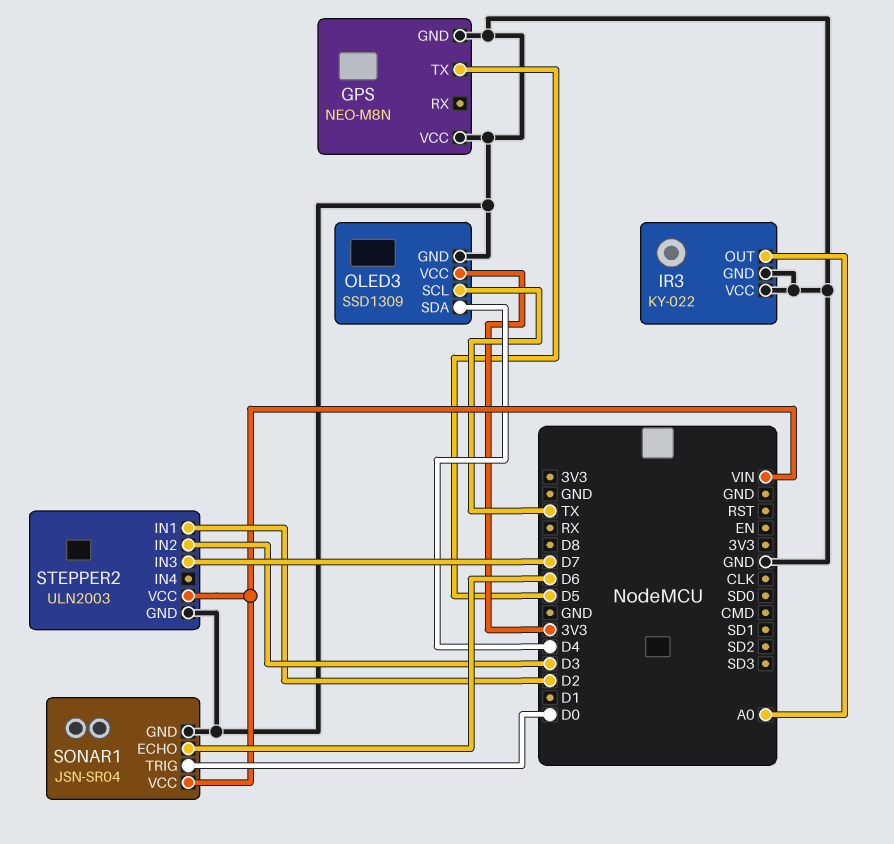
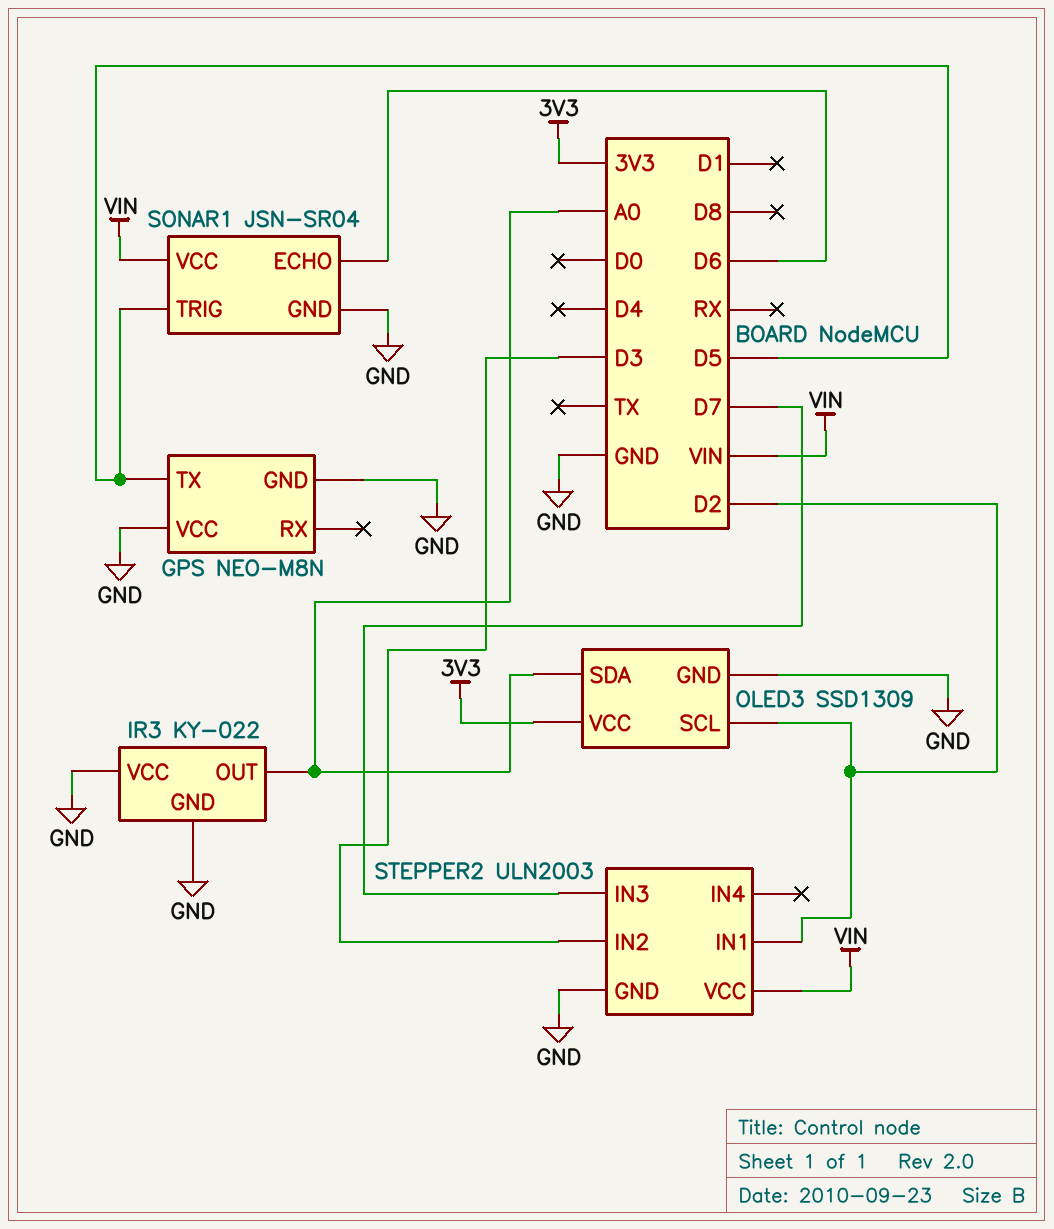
OLED3 pin SCL: TX -> D2
OLED3 pin SDA: D4 -> A0
SONAR1 pin TRIG: D0 -> D5

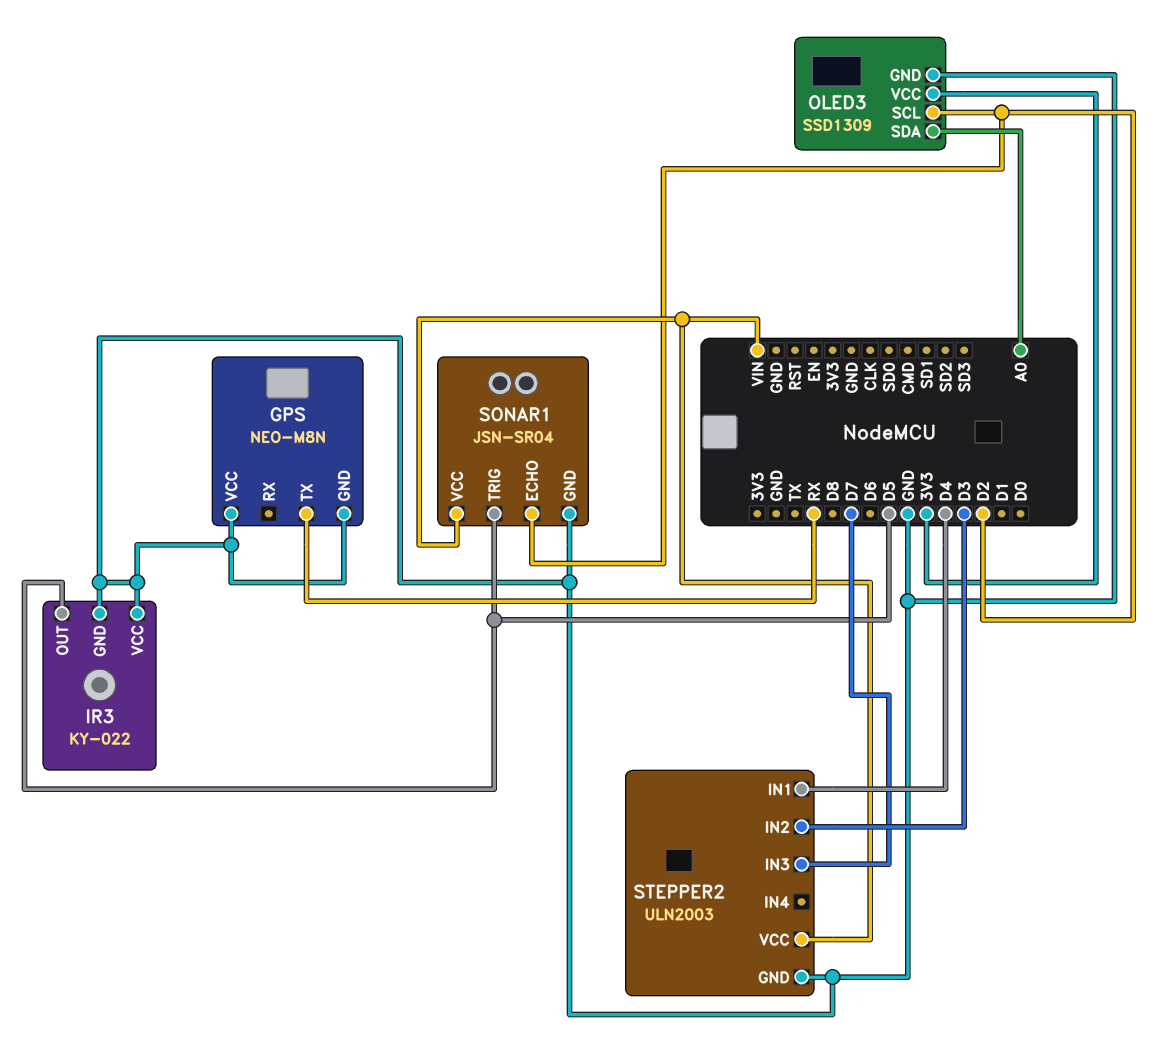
GPS pin TX: D5 -> RX
IR3 pin OUT: A0 -> D5
SONAR1 pin ECHO: D6 -> D2
STEPPER2 pin IN1: D2 -> D4

